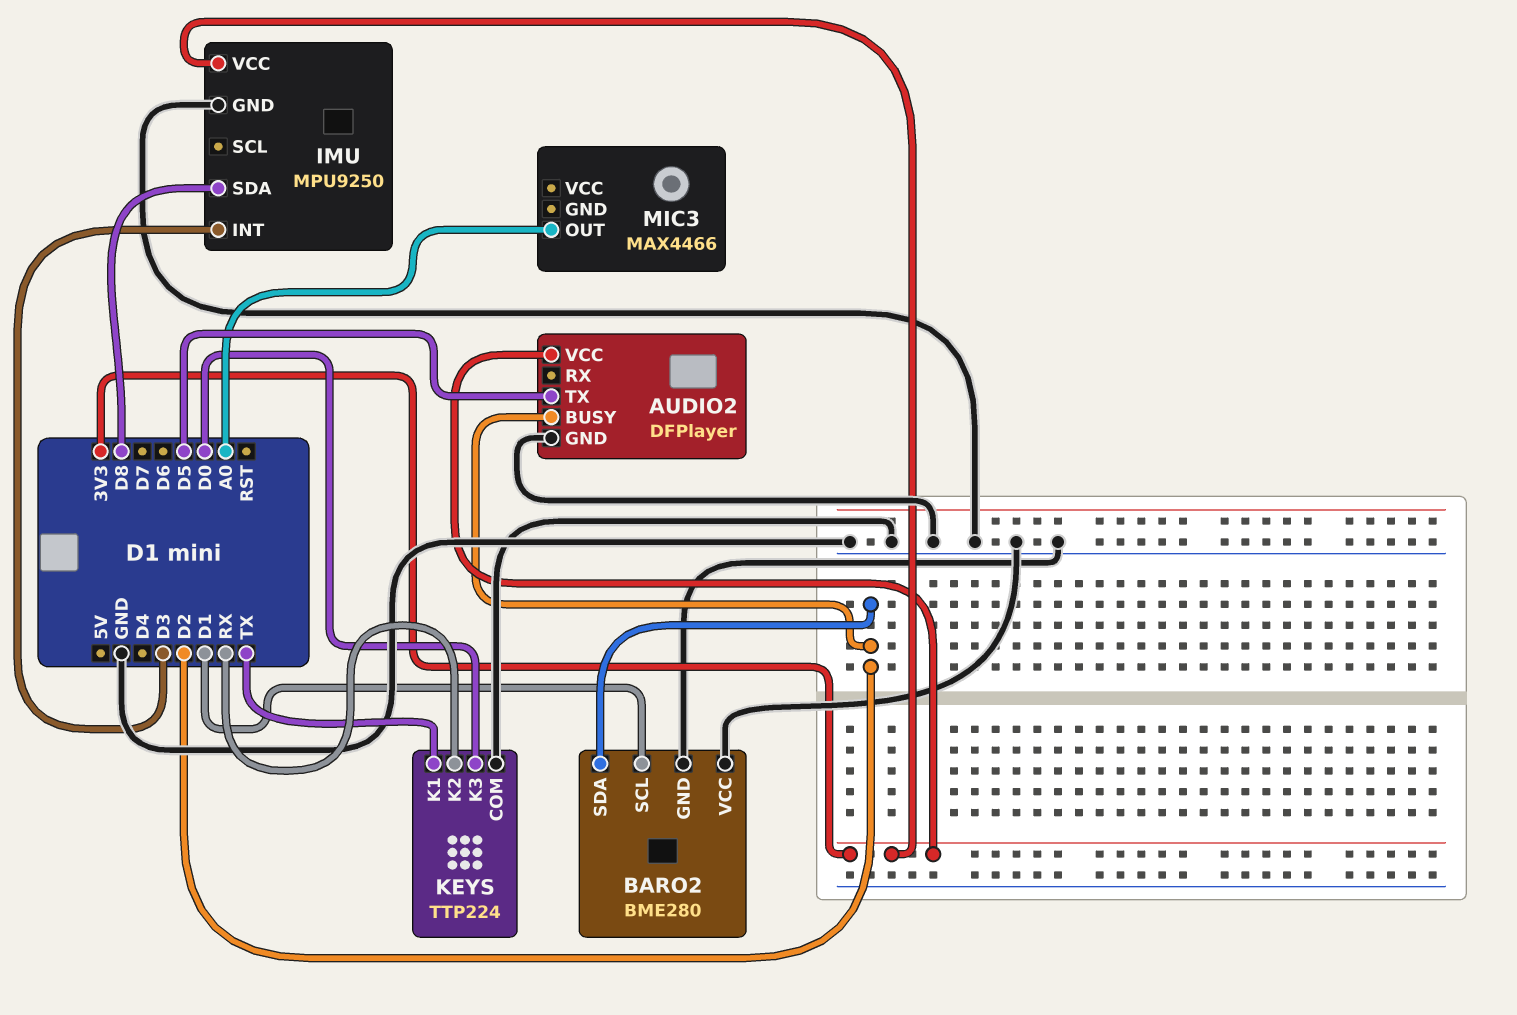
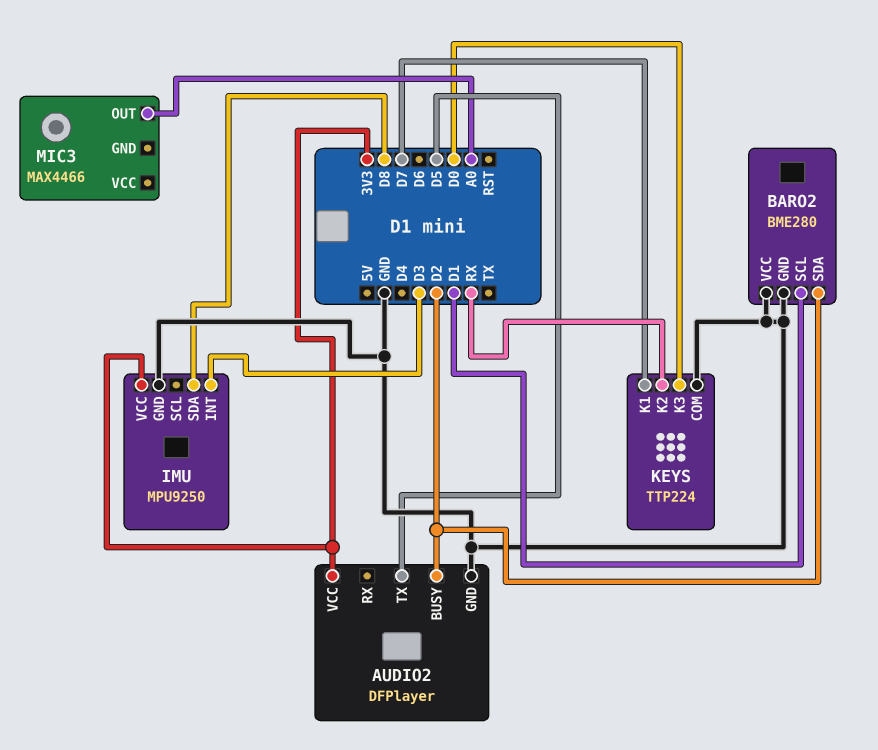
KEYS pin K1: TX -> D7

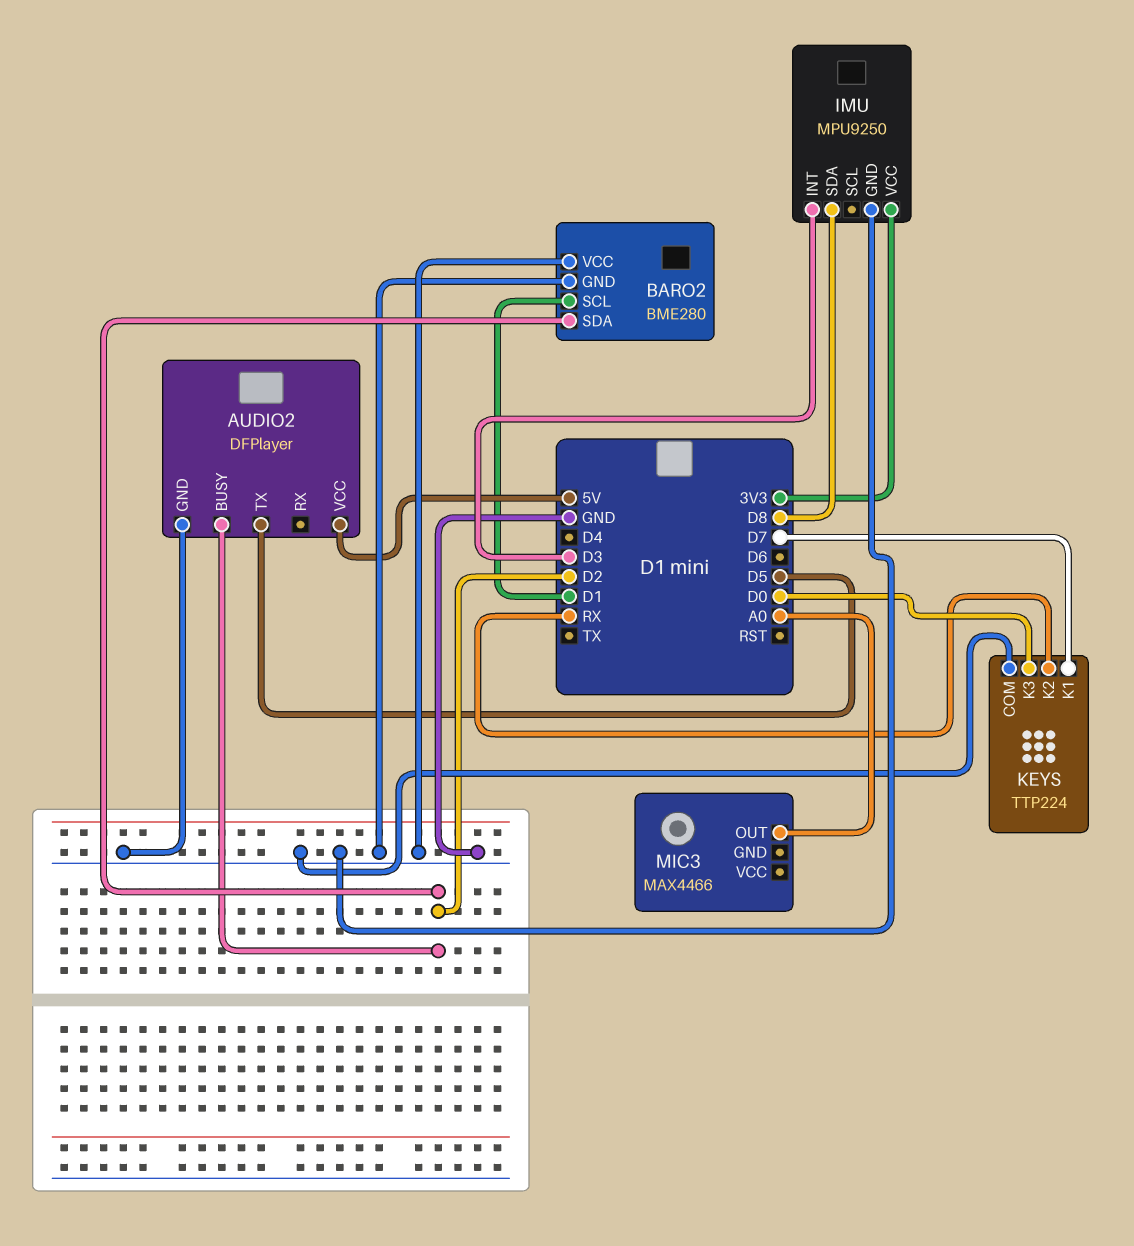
AUDIO2 pin VCC: 3V3 -> 5V

